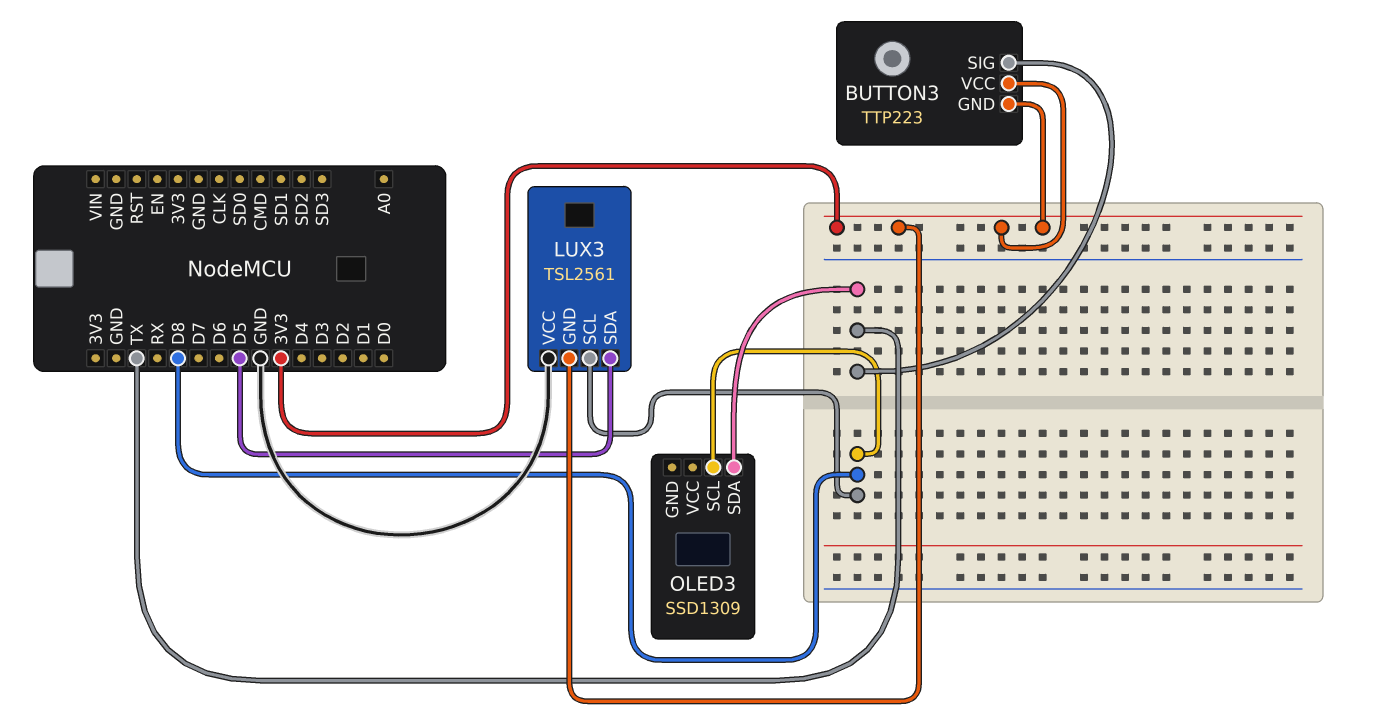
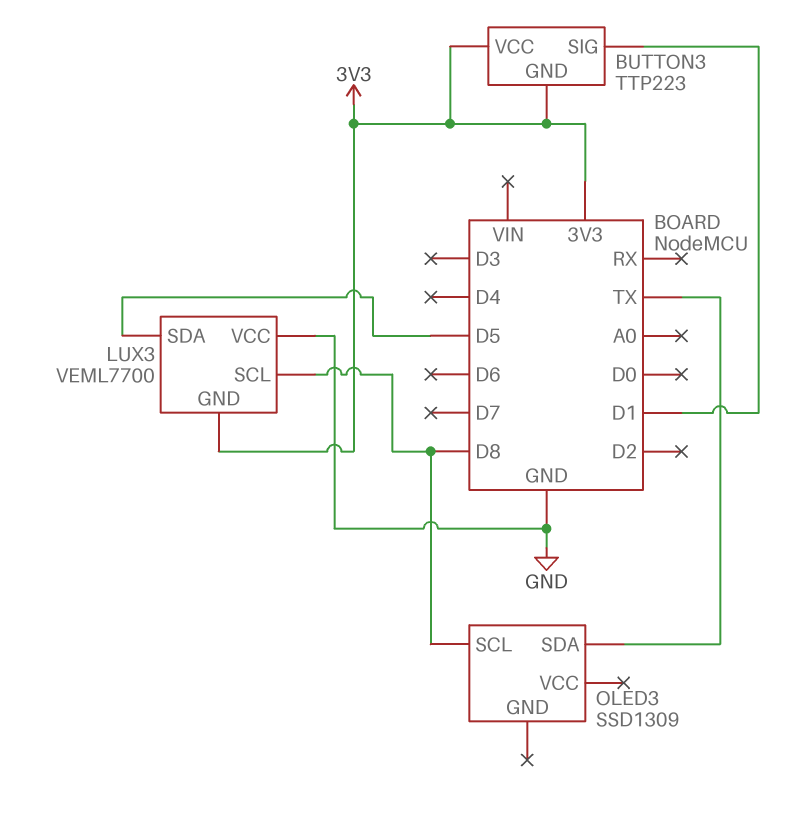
BUTTON3 pin SIG: TX -> D1
LUX3: TSL2561 -> VEML7700

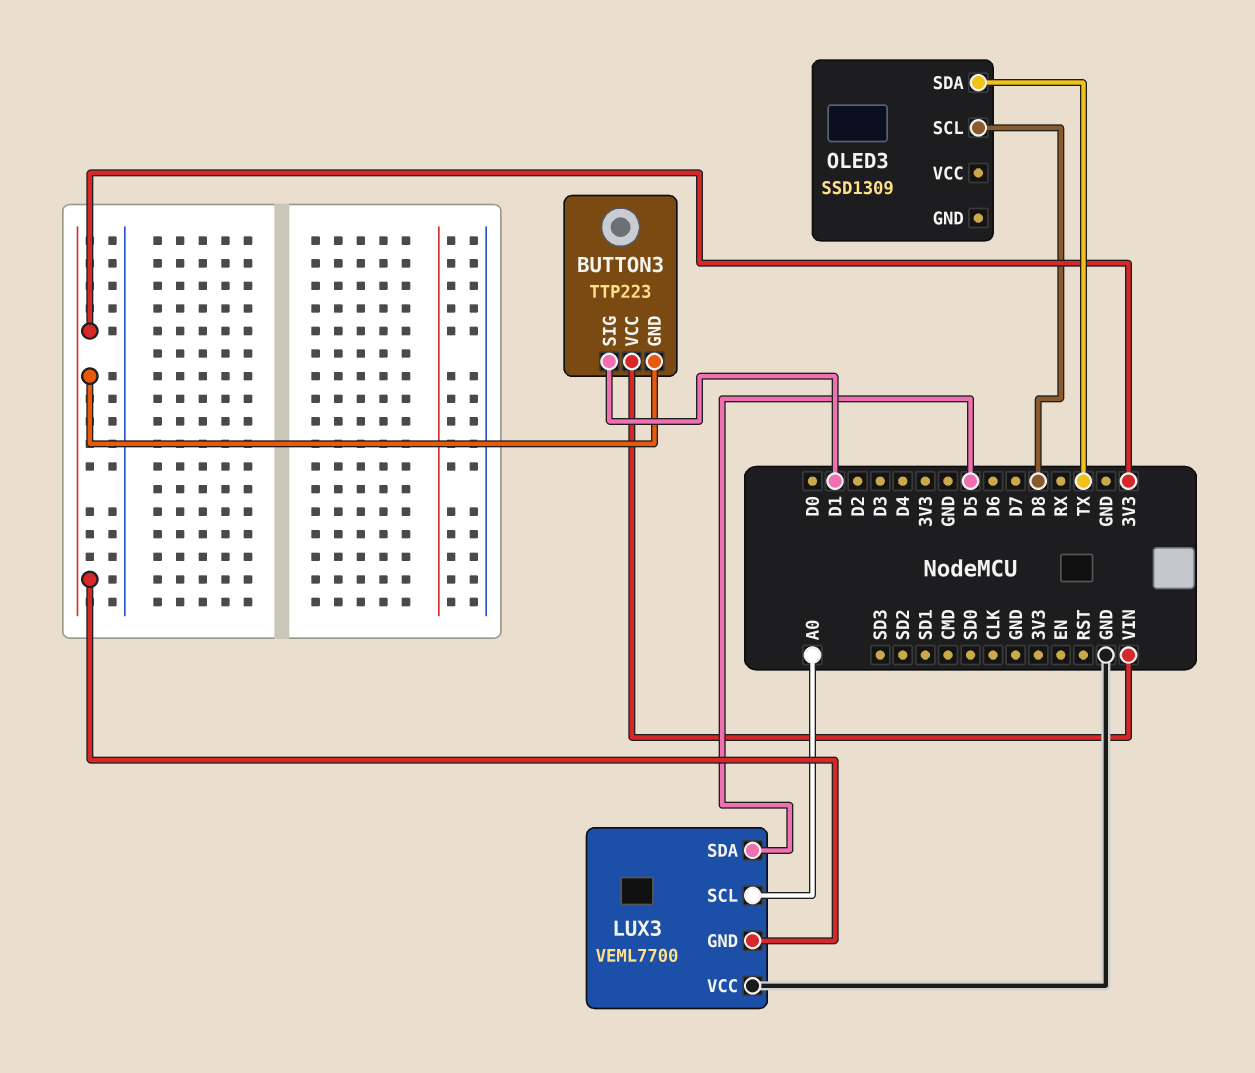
BUTTON3 pin VCC: 3V3 -> VIN
LUX3 pin SCL: D8 -> A0

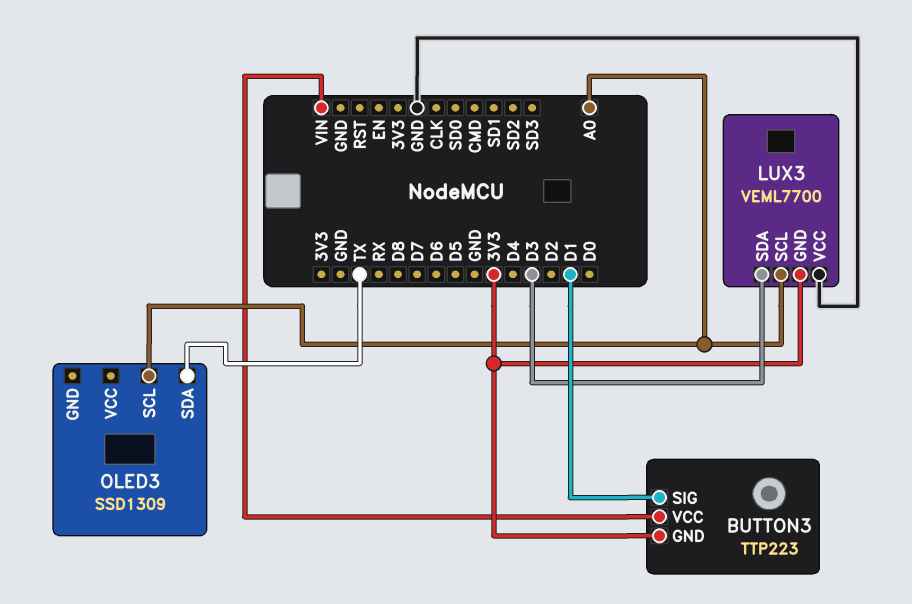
LUX3 pin SDA: D5 -> D3
OLED3 pin SCL: D8 -> A0

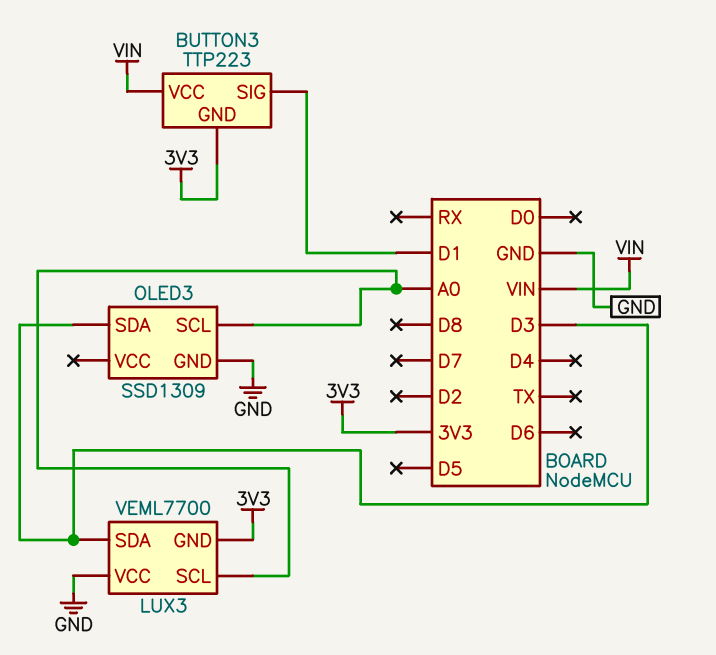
OLED3 pin GND: none -> GND
OLED3 pin SDA: TX -> D3

